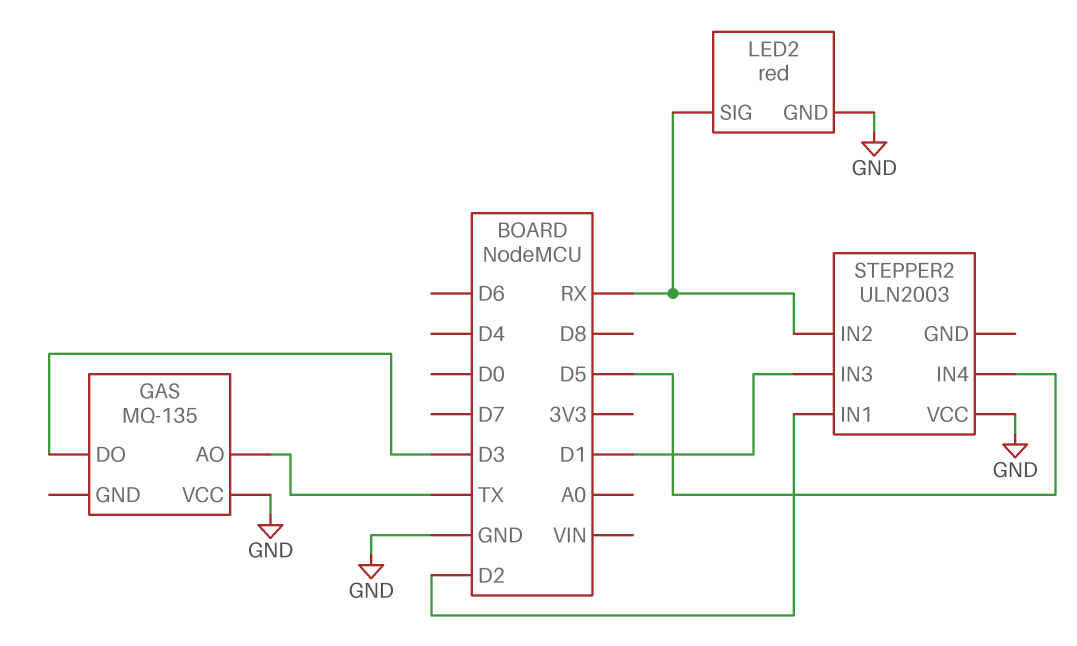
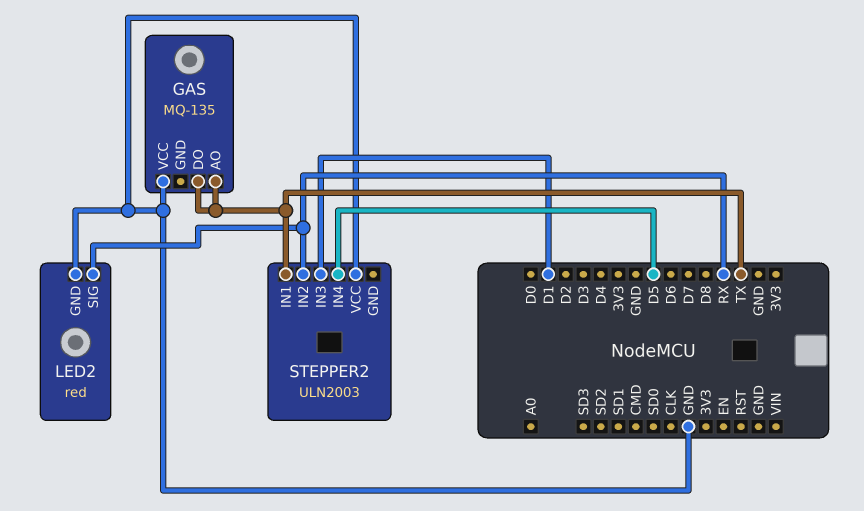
GAS pin DO: D3 -> TX
STEPPER2 pin IN1: D2 -> TX

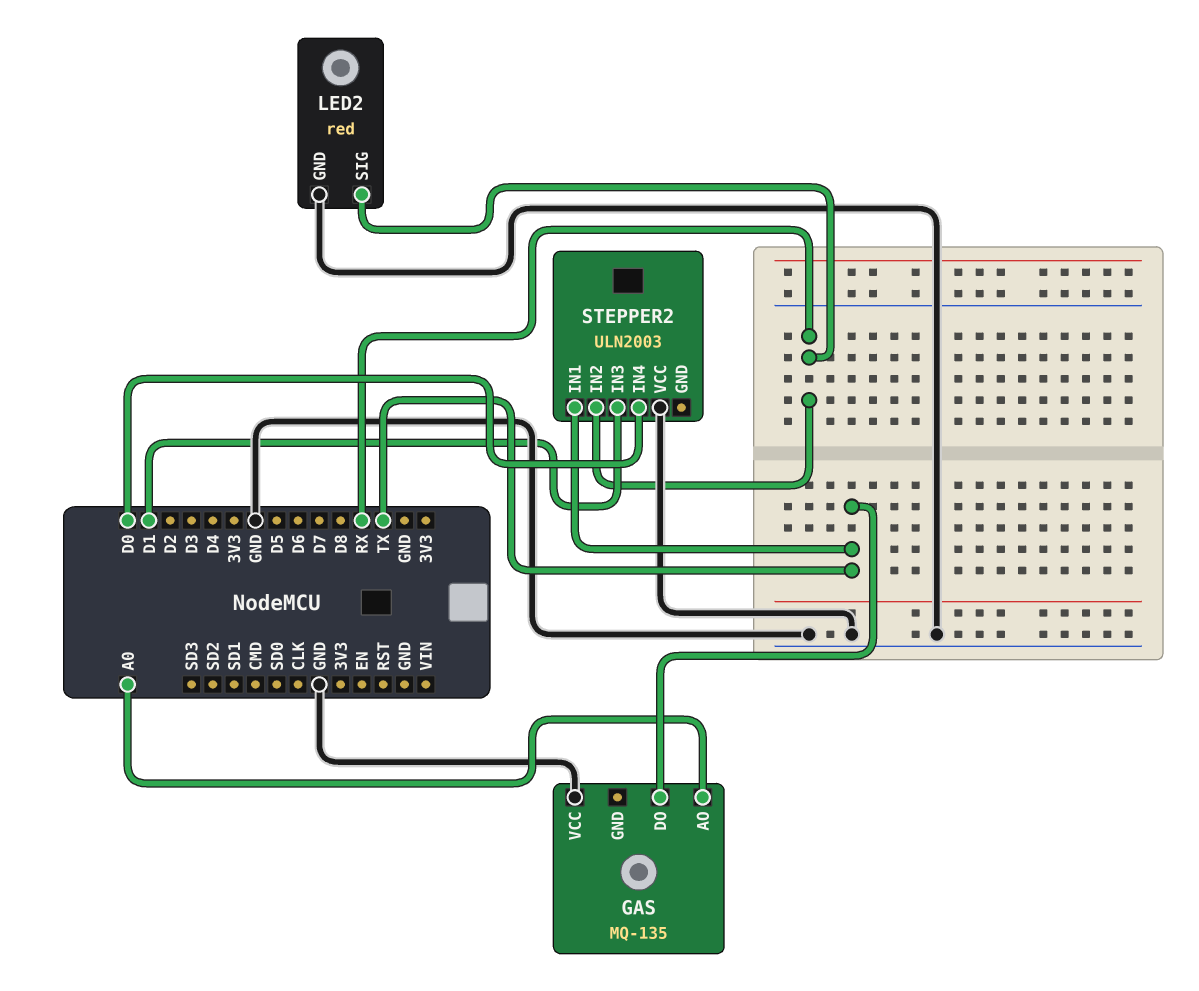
GAS pin AO: TX -> A0
STEPPER2 pin IN4: D5 -> D0

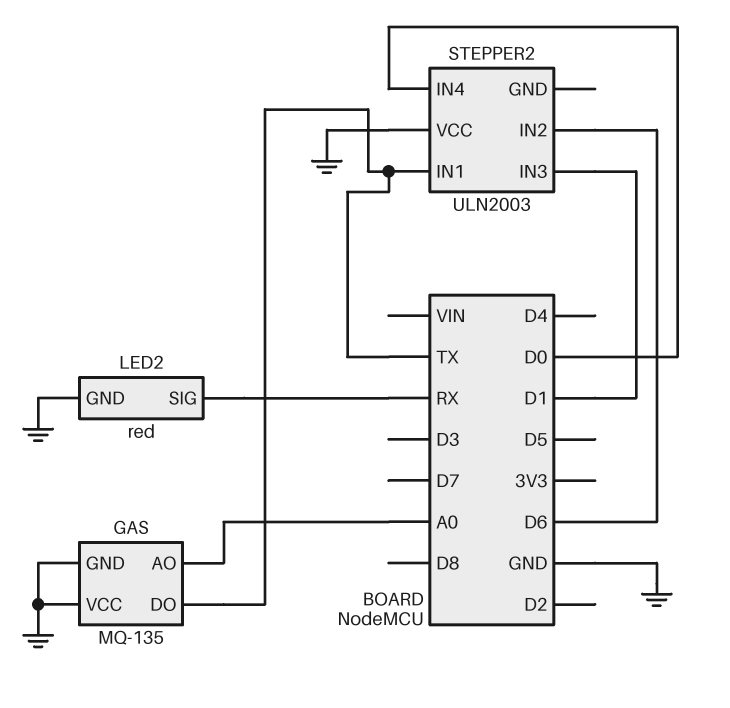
GAS pin GND: none -> GND
STEPPER2 pin IN2: RX -> D6

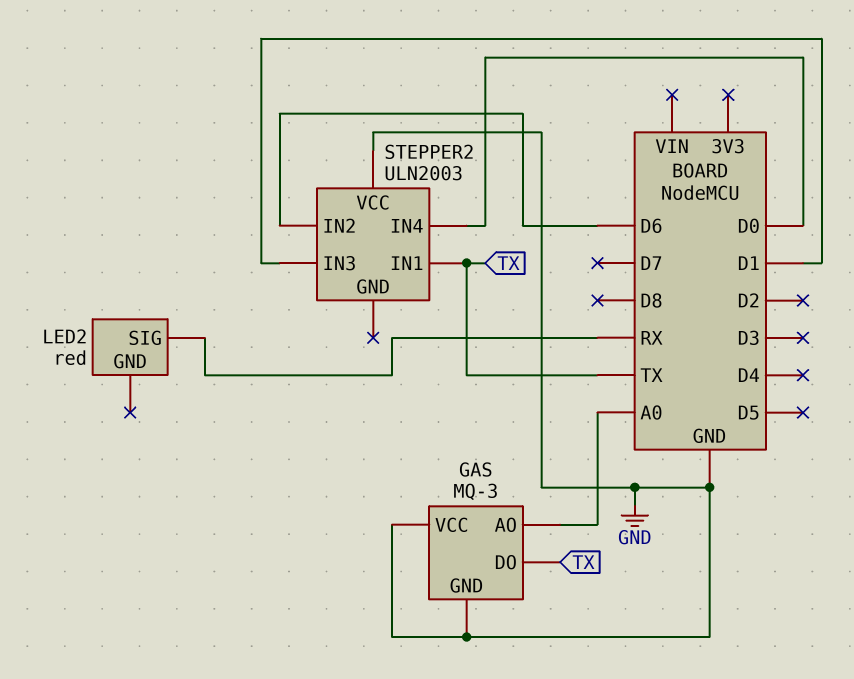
GAS: MQ-135 -> MQ-3
LED2 pin GND: GND -> none

